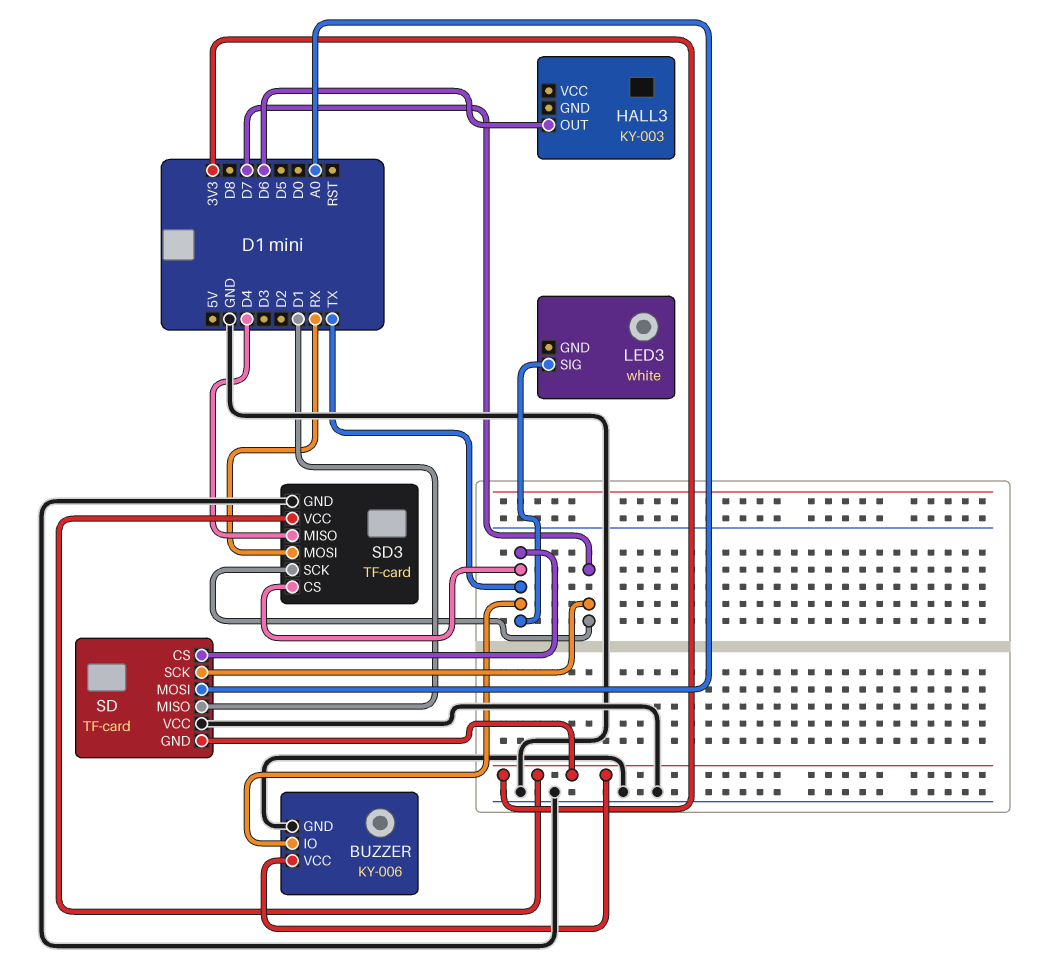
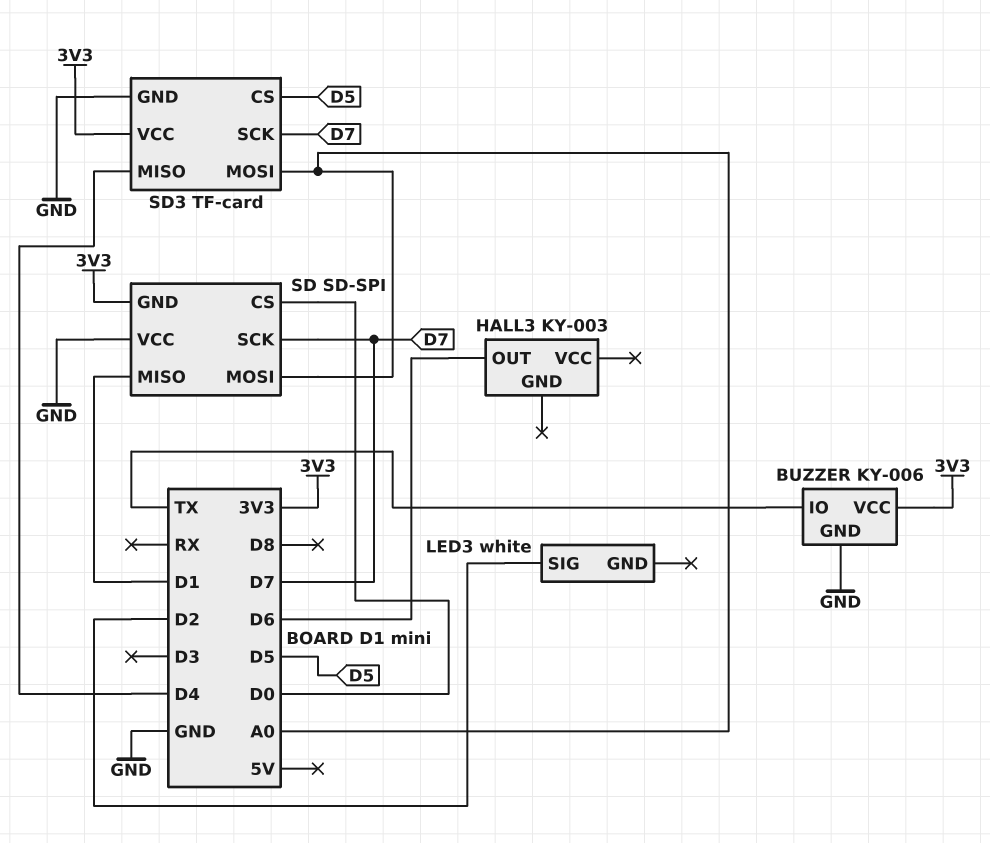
LED3 pin SIG: TX -> D2
SD: TF-card -> SD-SPI
SD pin CS: TX -> D0
SD3 pin CS: TX -> D5
SD3 pin MOSI: RX -> A0

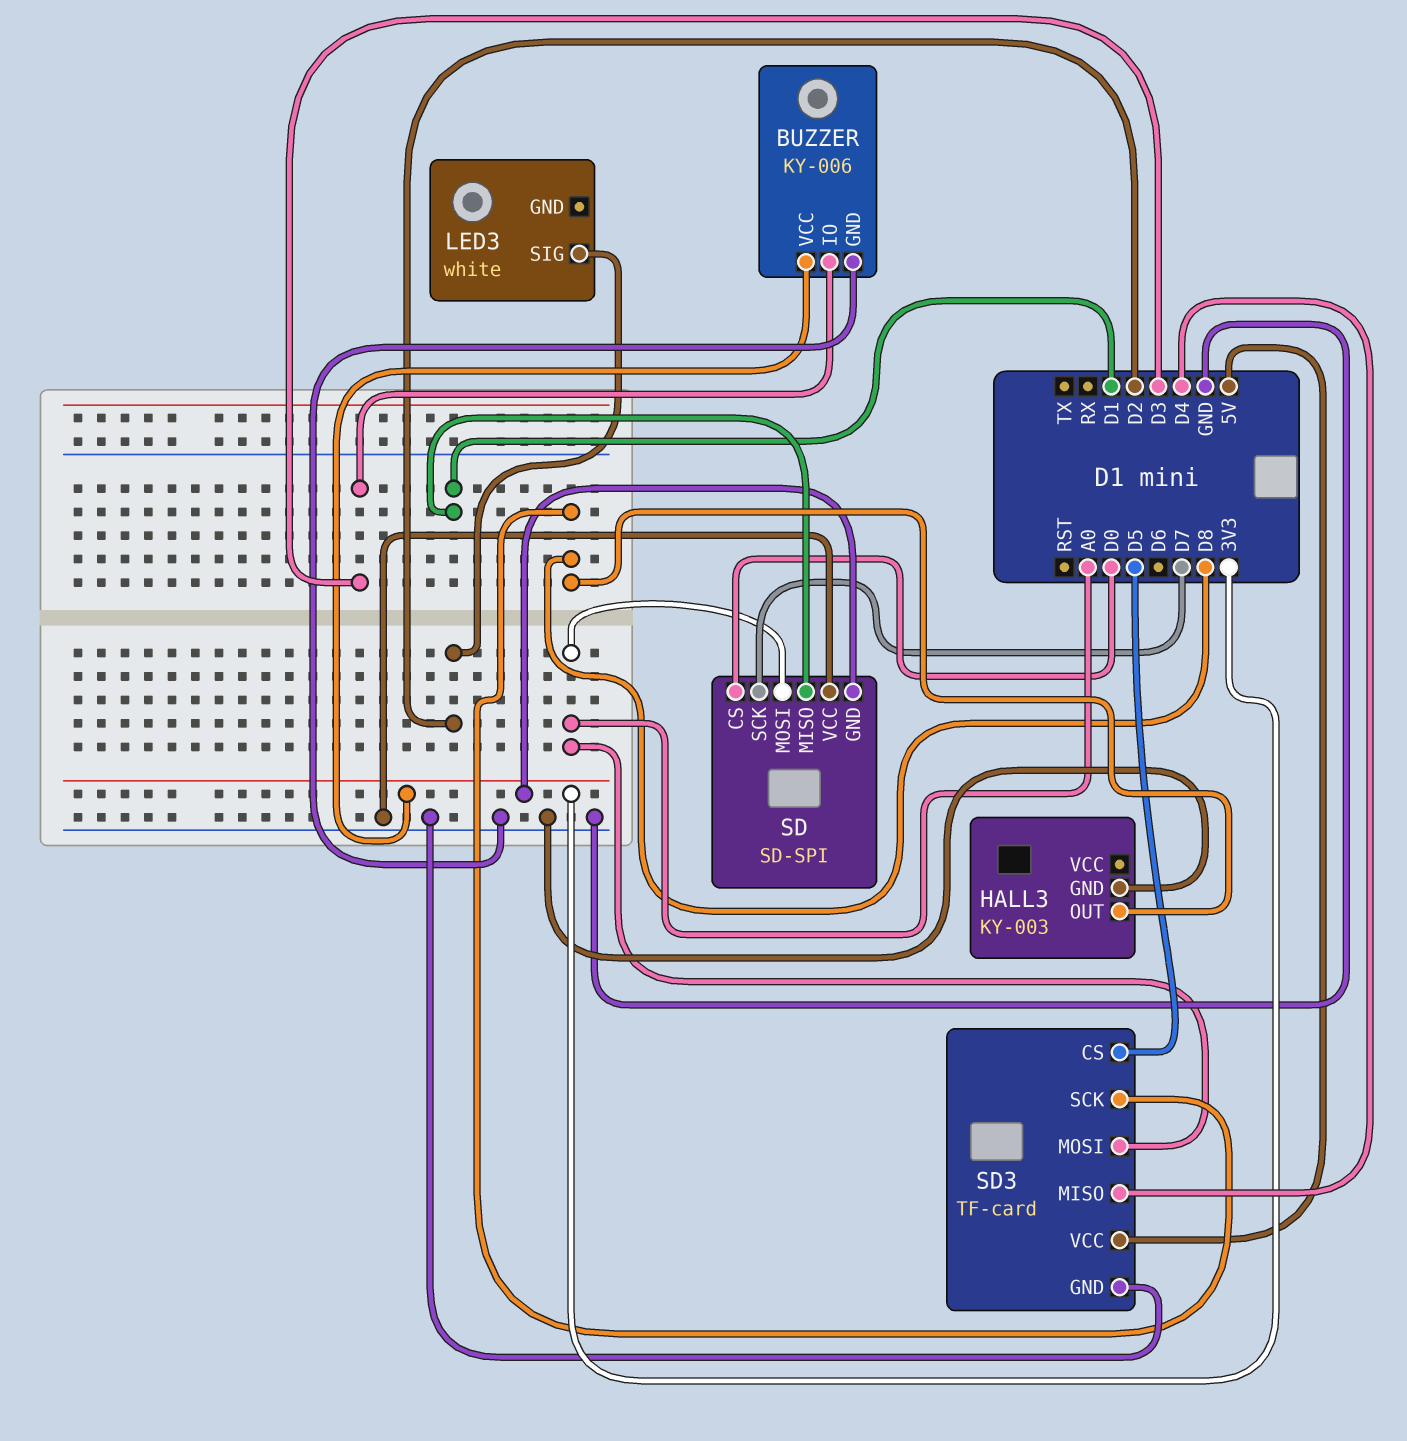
BUZZER pin IO: TX -> D3
HALL3 pin GND: none -> GND
HALL3 pin OUT: D6 -> D8
SD3 pin SCK: D7 -> D8
SD3 pin VCC: 3V3 -> 5V

